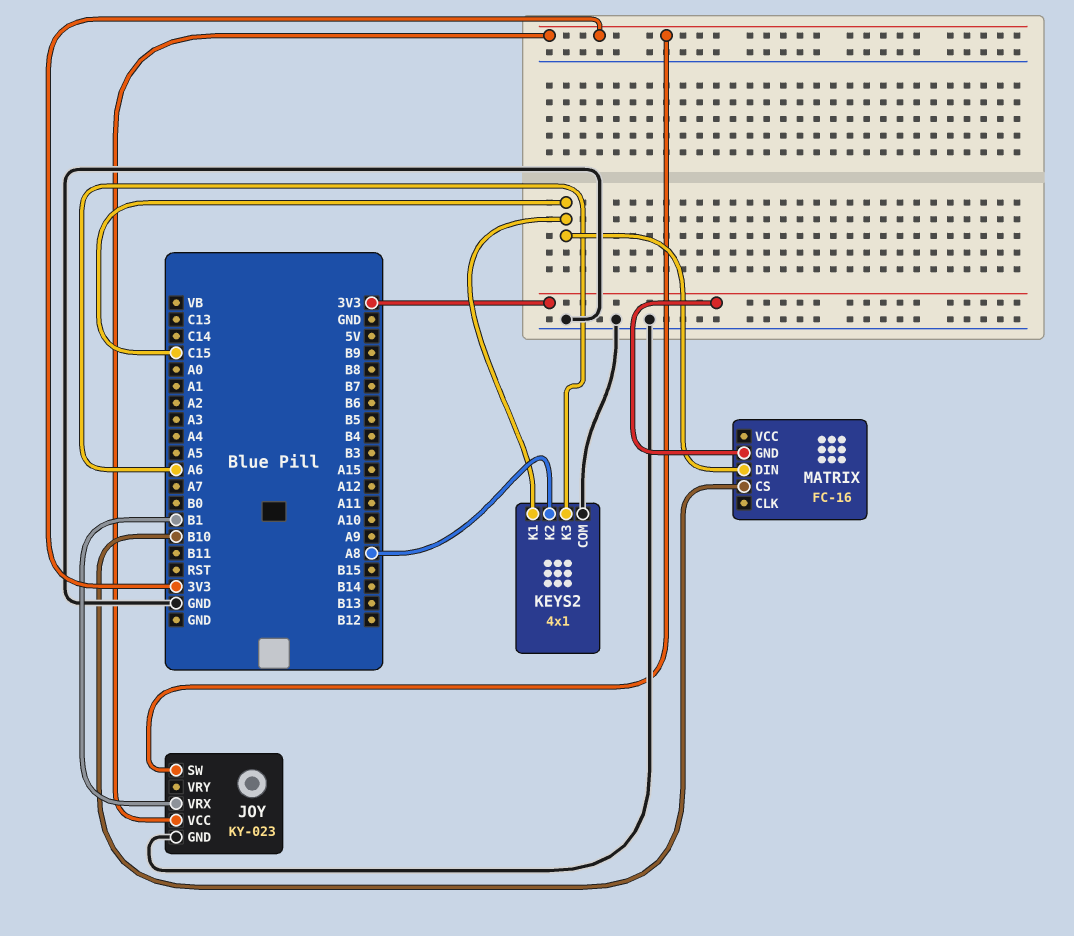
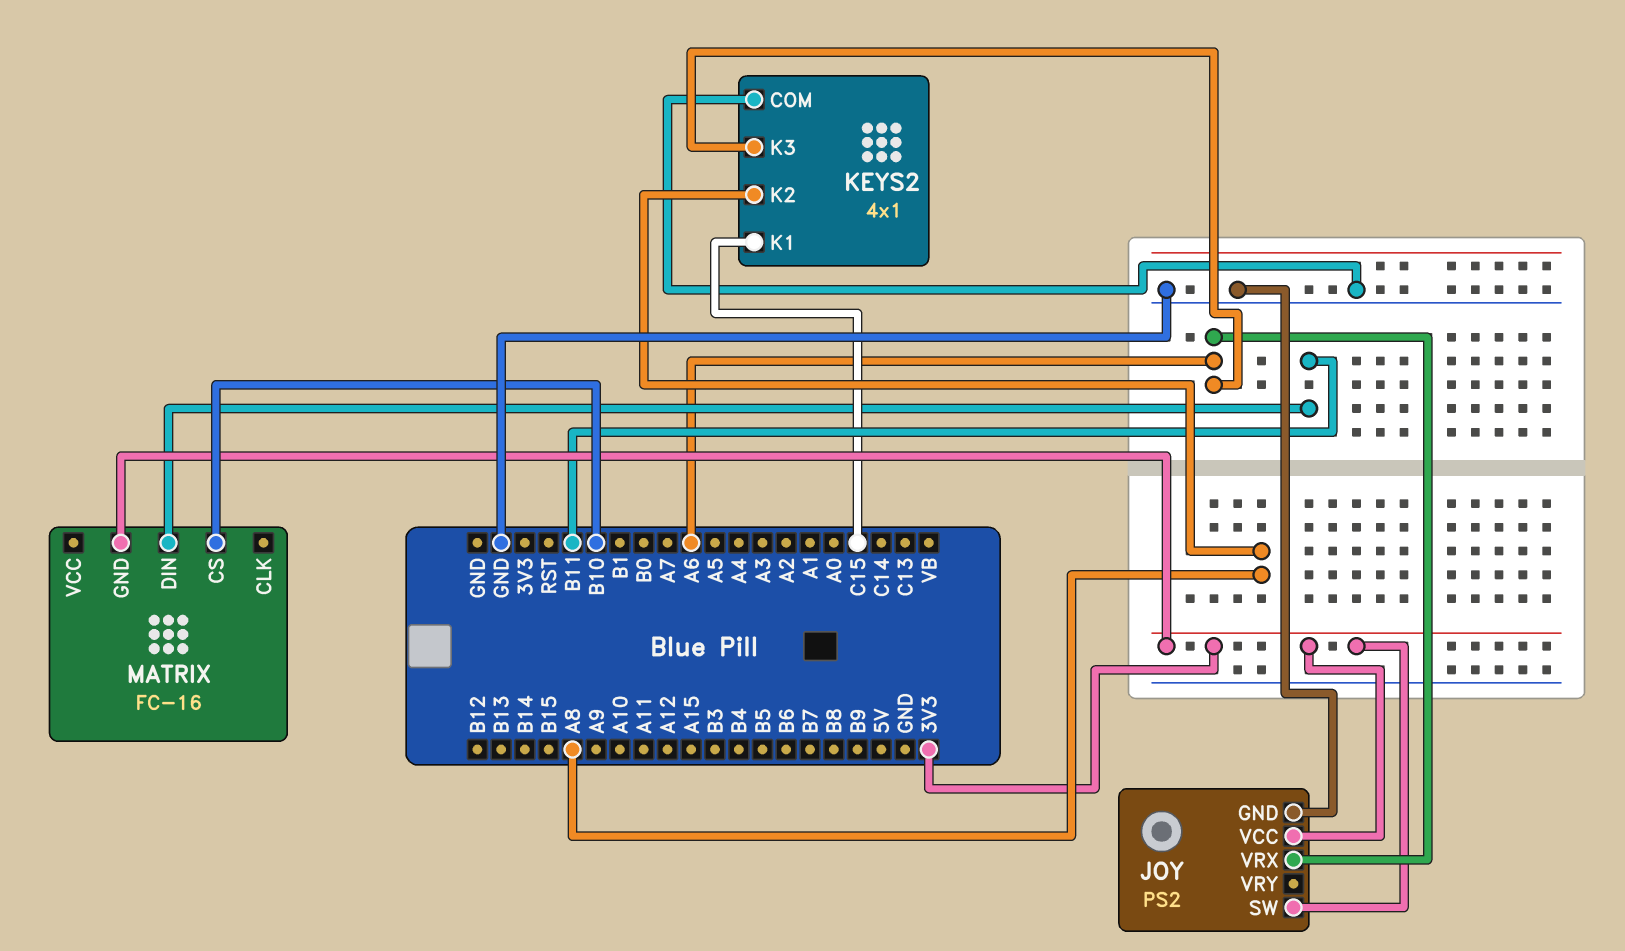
JOY: KY-023 -> PS2
JOY pin VRX: B1 -> A6
MATRIX pin DIN: C15 -> B11

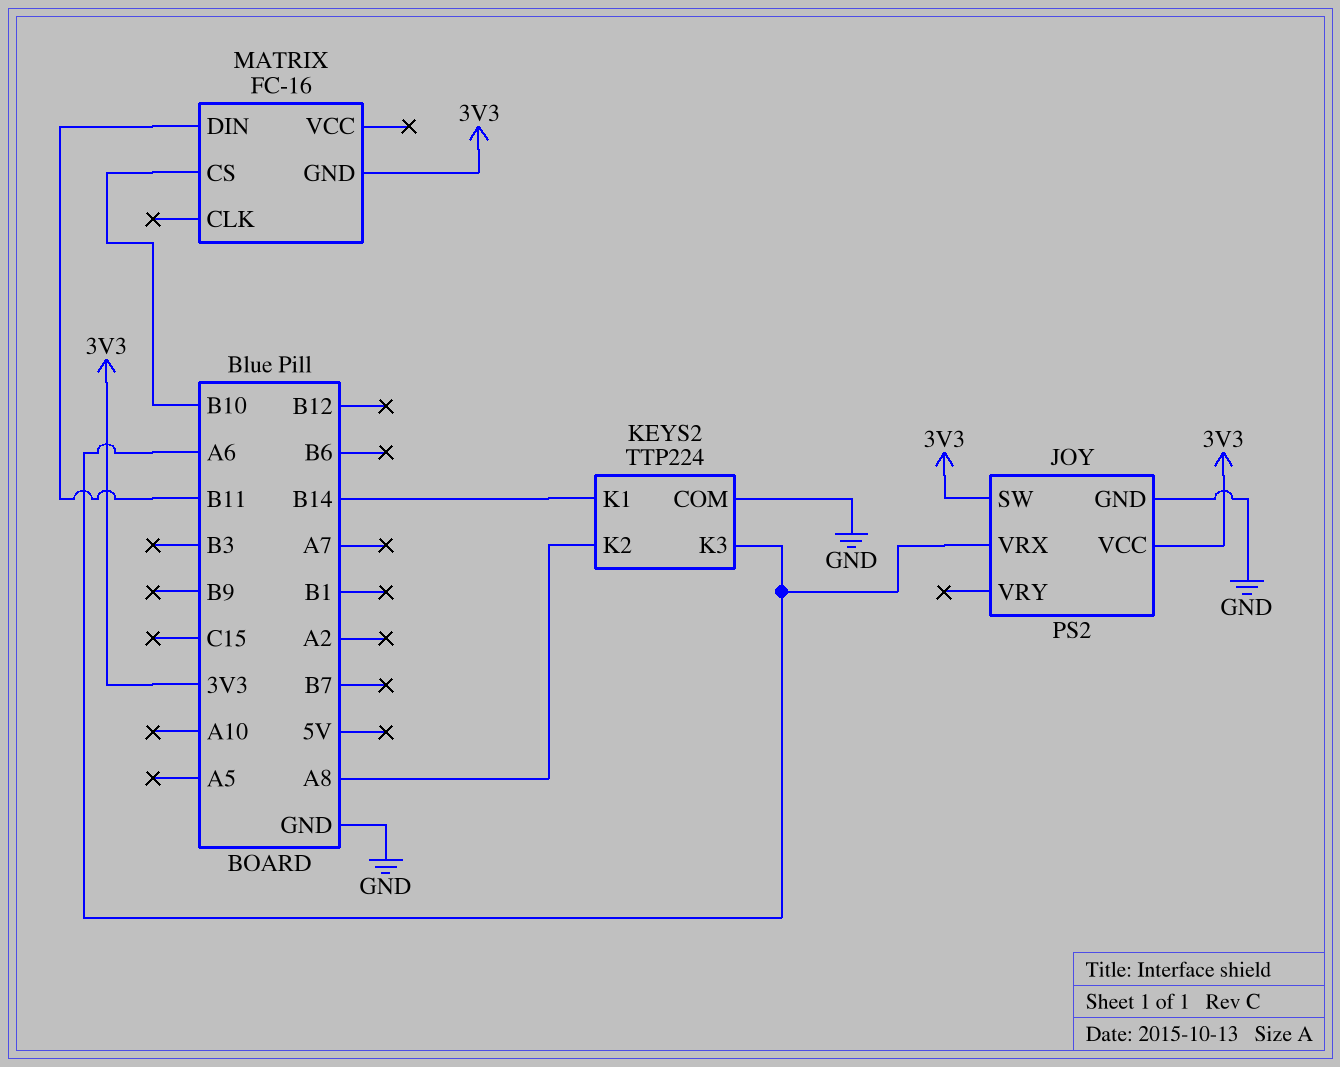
KEYS2: 4x1 -> TTP224
KEYS2 pin K1: C15 -> B14

